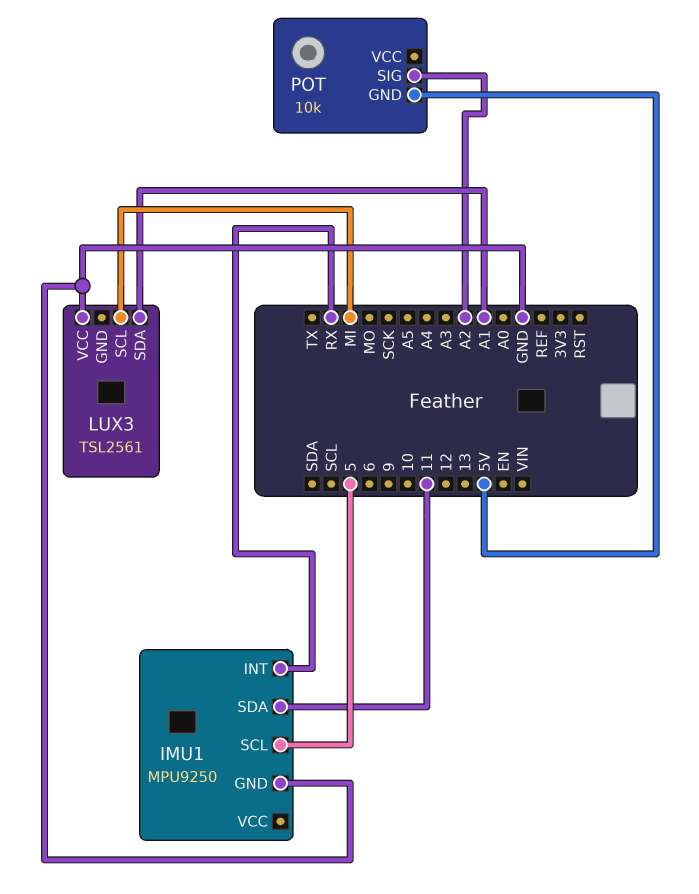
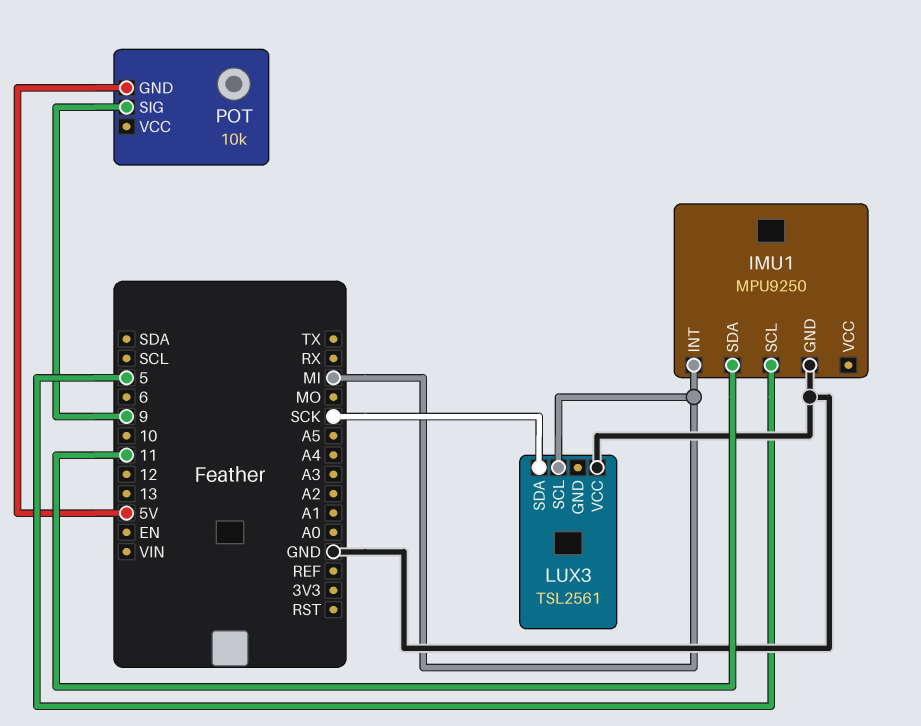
IMU1 pin INT: RX -> MI
LUX3 pin SDA: A1 -> SCK
POT pin SIG: A2 -> 9

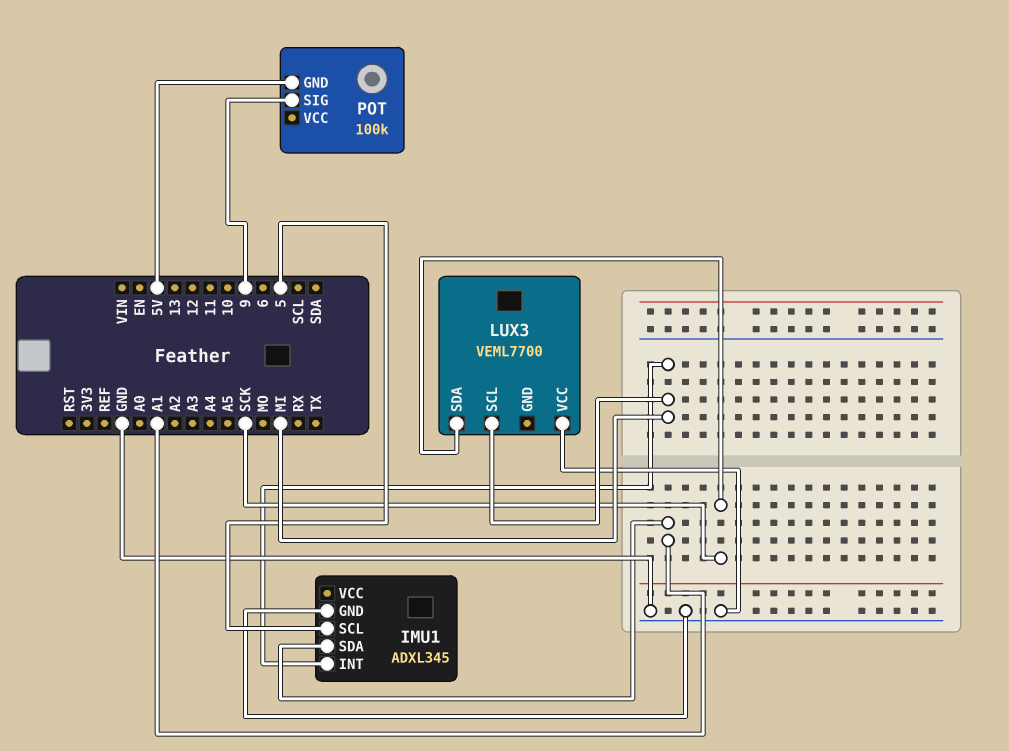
IMU1: MPU9250 -> ADXL345
IMU1 pin SDA: 11 -> A1
LUX3: TSL2561 -> VEML7700
POT: 10k -> 100k

